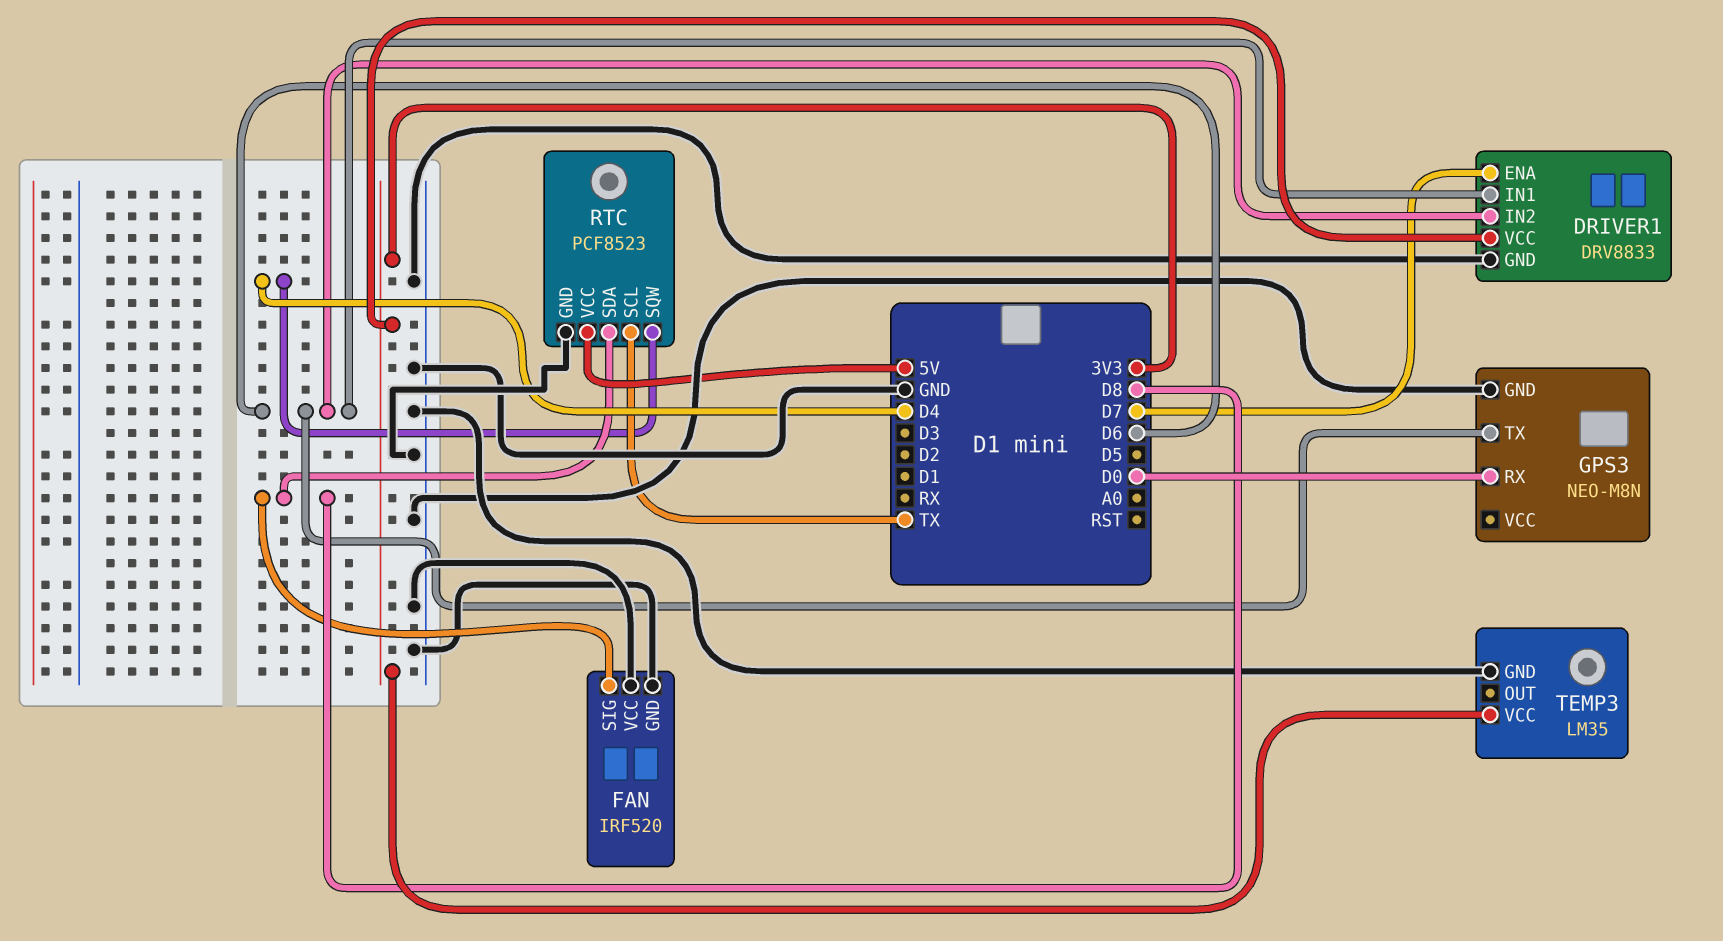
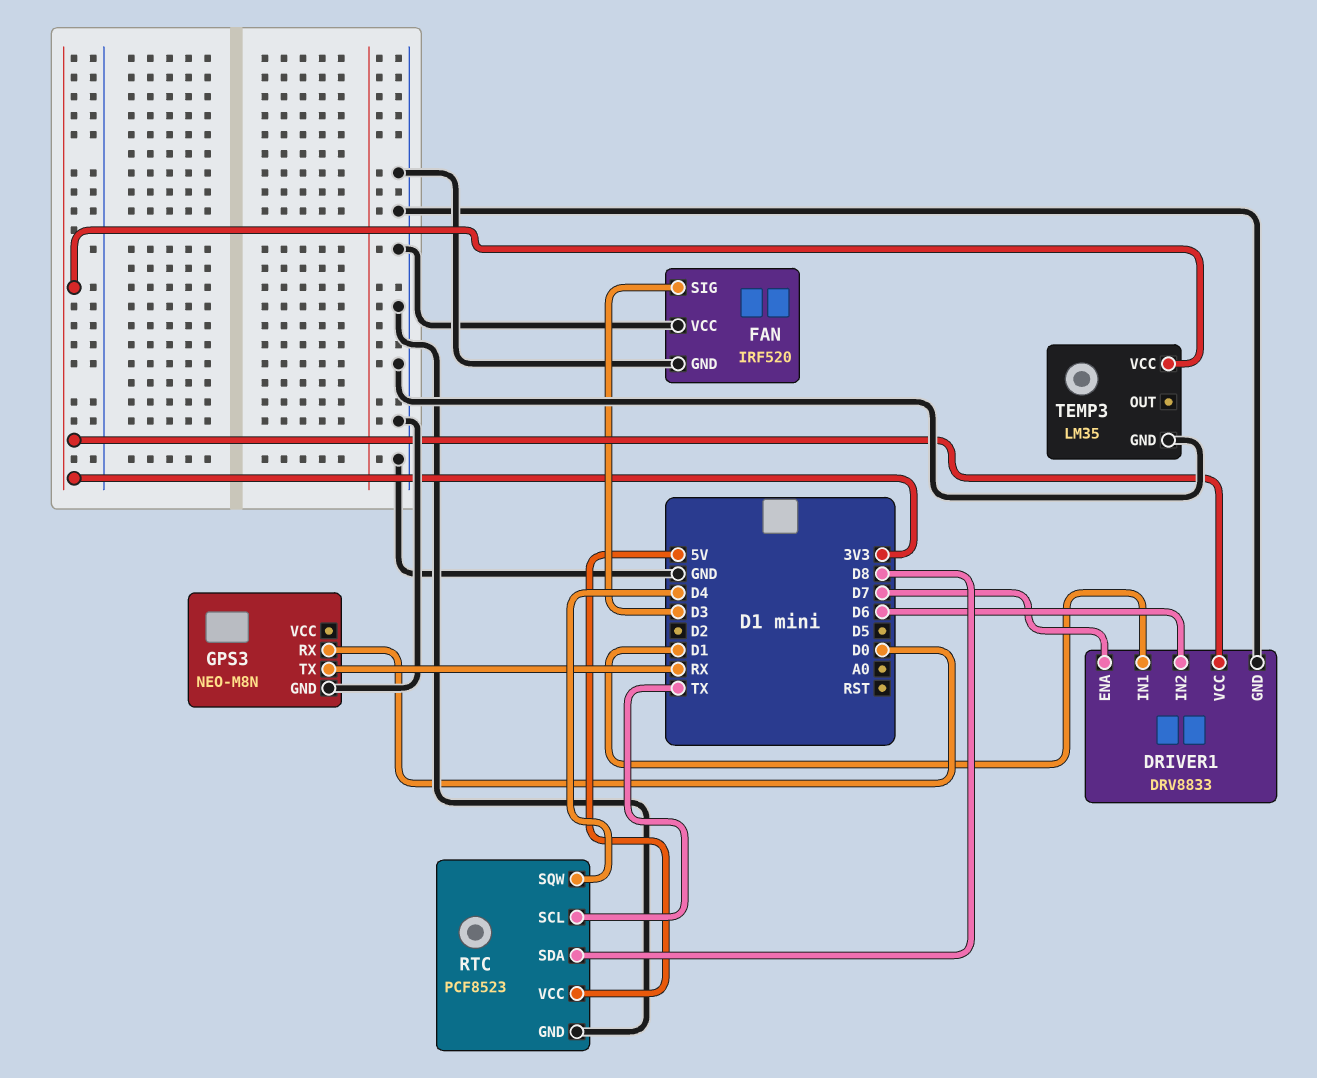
DRIVER1 pin IN1: D6 -> D1
FAN pin SIG: D8 -> D3
GPS3 pin TX: D6 -> RX

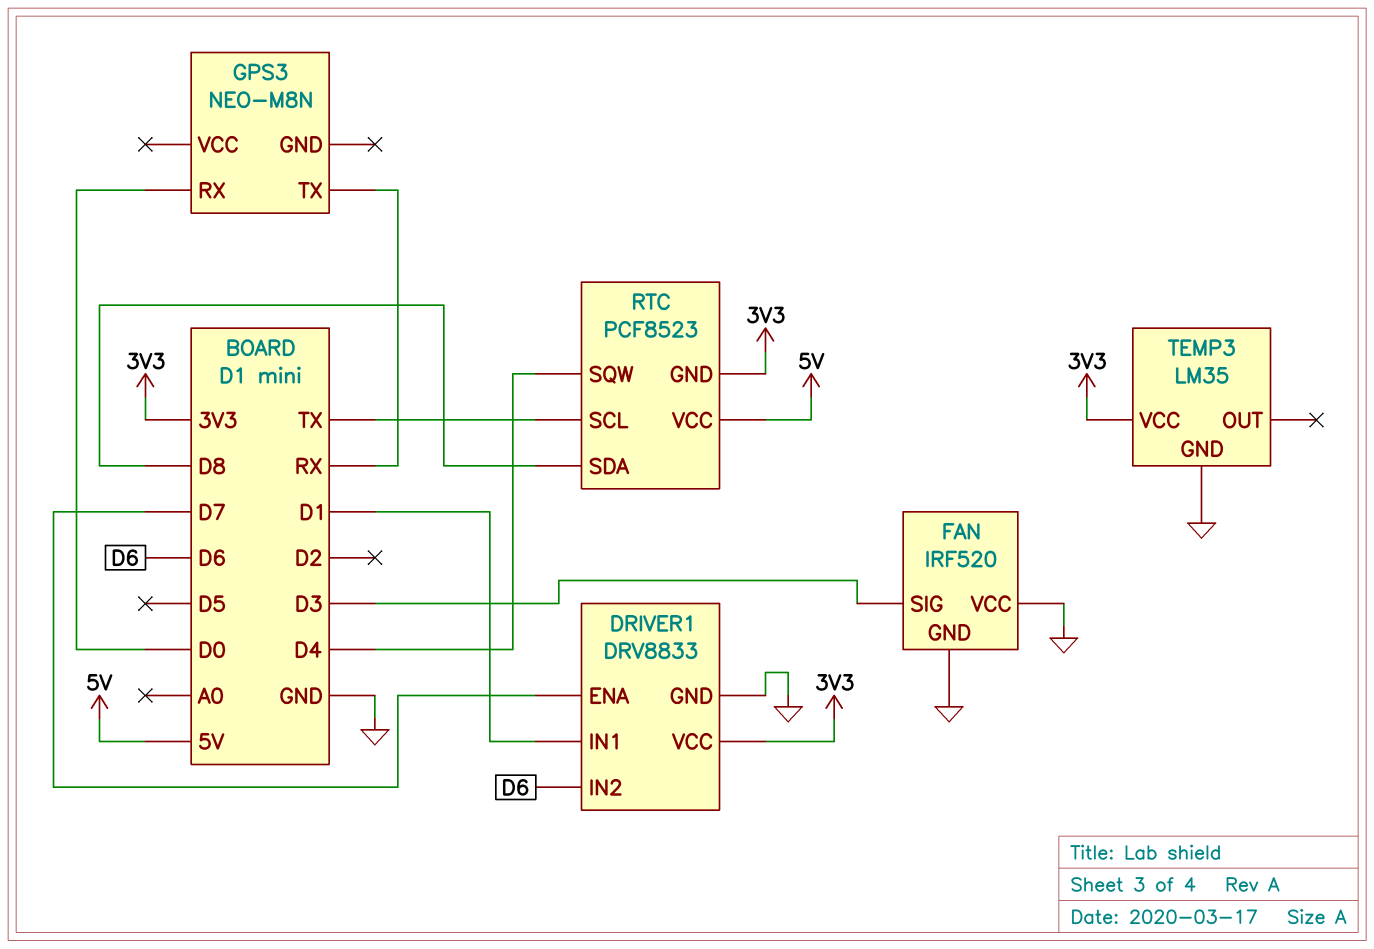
GPS3 pin GND: GND -> none
RTC pin GND: GND -> 3V3

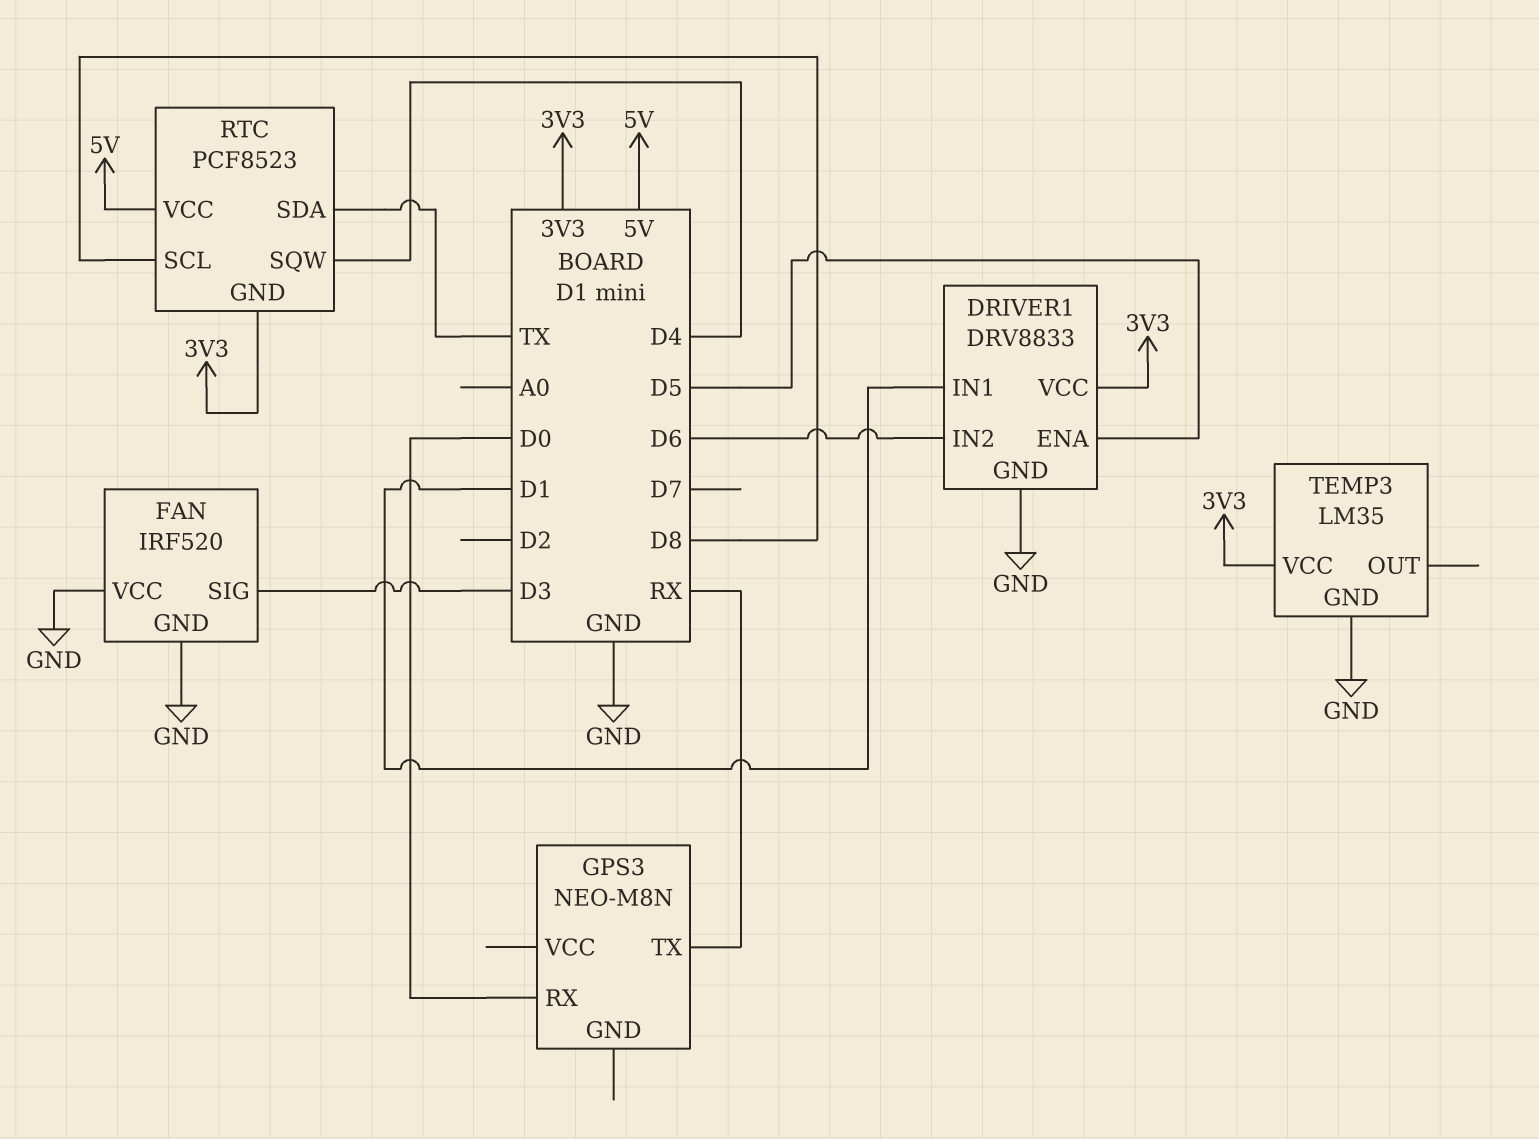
DRIVER1 pin ENA: D7 -> D5
RTC pin SCL: TX -> D8
RTC pin SDA: D8 -> TX

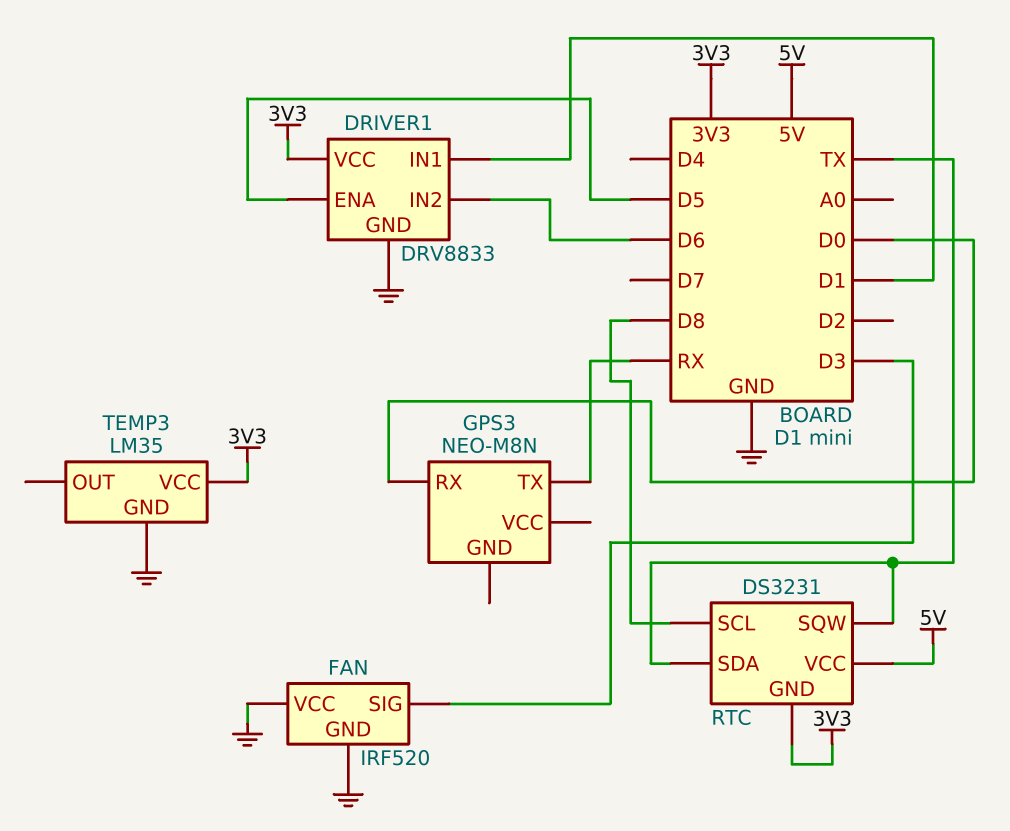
RTC: PCF8523 -> DS3231
RTC pin SQW: D4 -> TX

